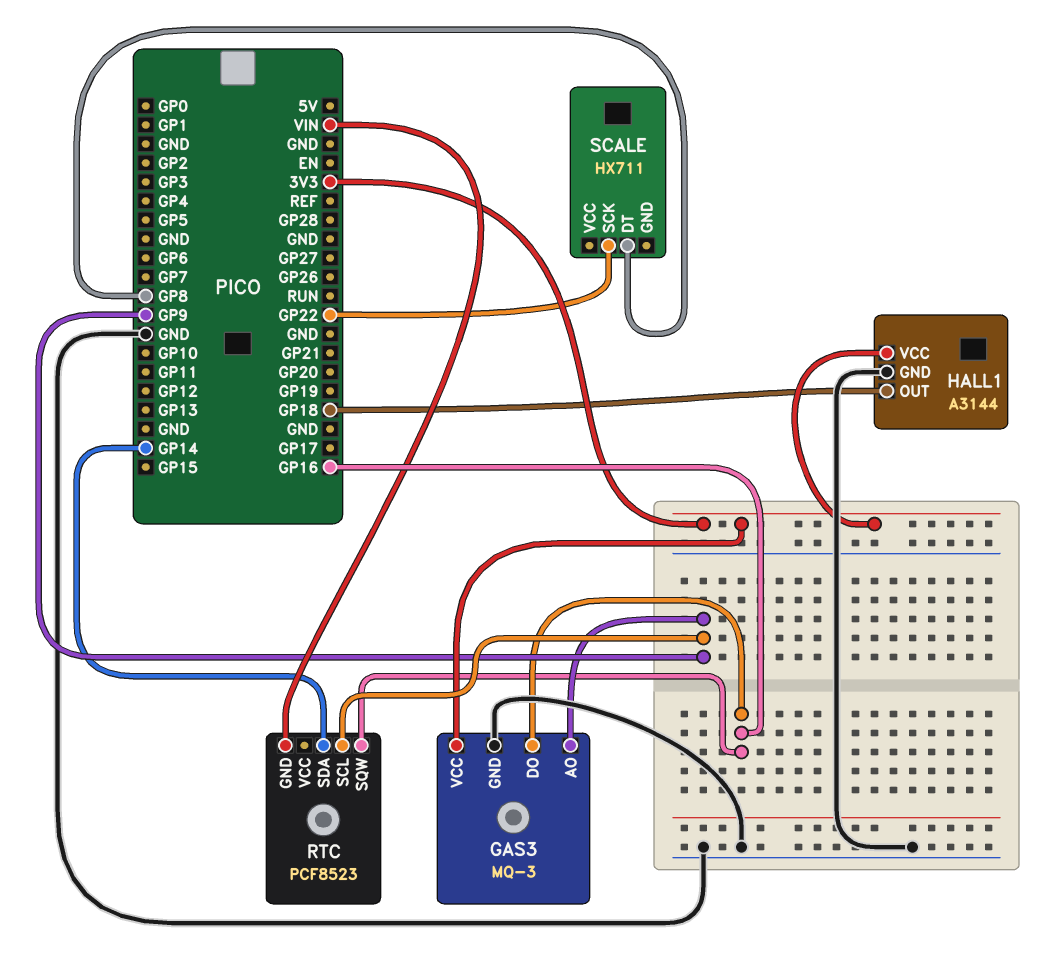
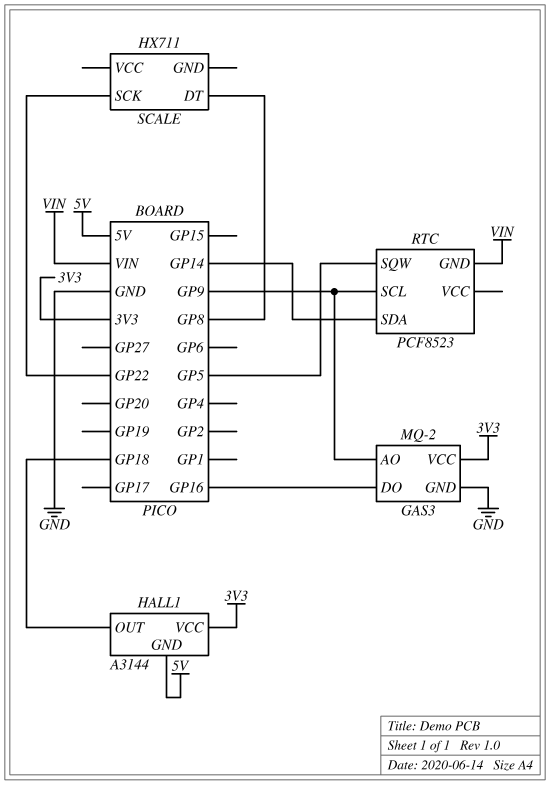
GAS3: MQ-3 -> MQ-2
HALL1 pin GND: GND -> 5V
RTC pin SQW: GP16 -> GP5

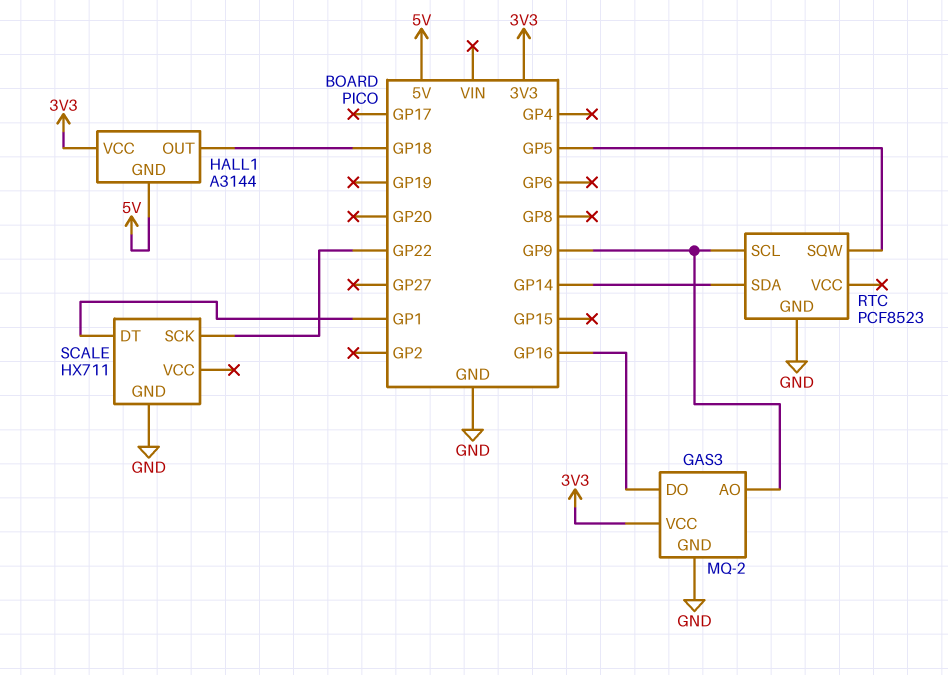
RTC pin GND: VIN -> GND
SCALE pin DT: GP8 -> GP1
SCALE pin GND: none -> GND

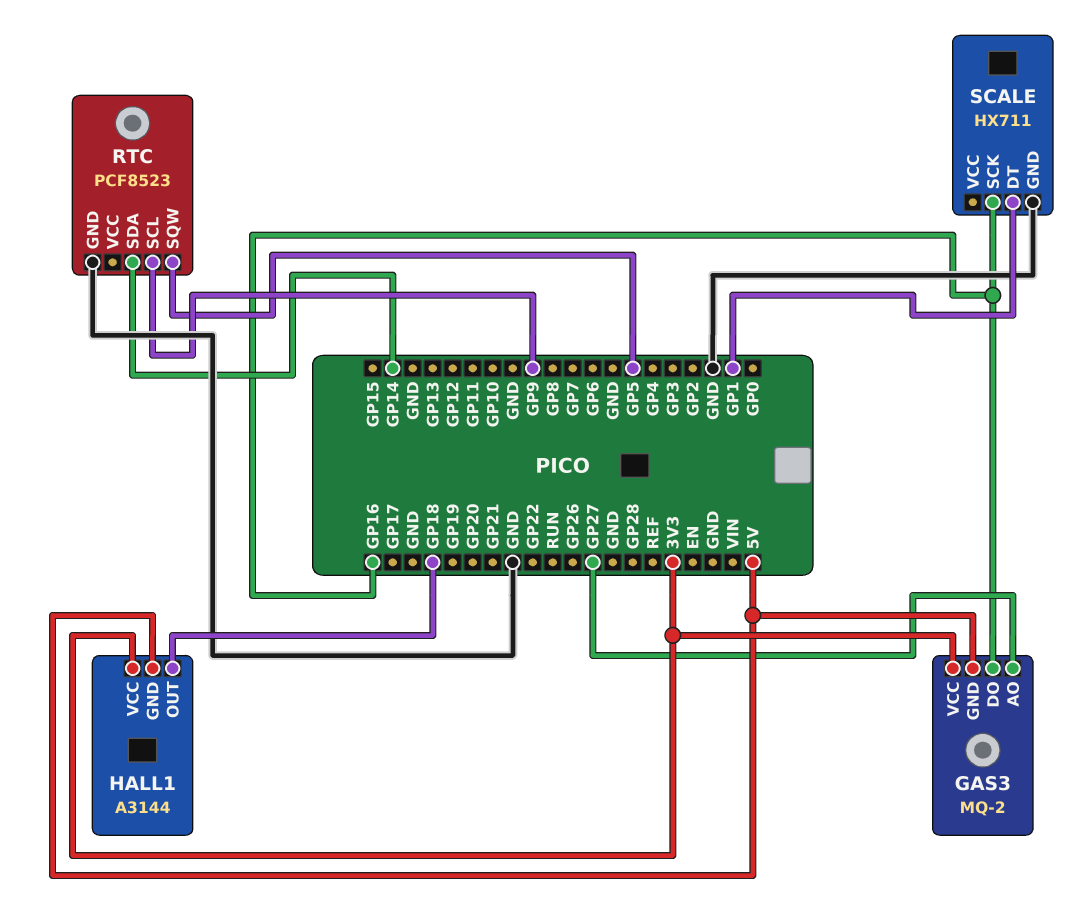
GAS3 pin AO: GP9 -> GP27
GAS3 pin GND: GND -> 5V
SCALE pin SCK: GP22 -> GP16

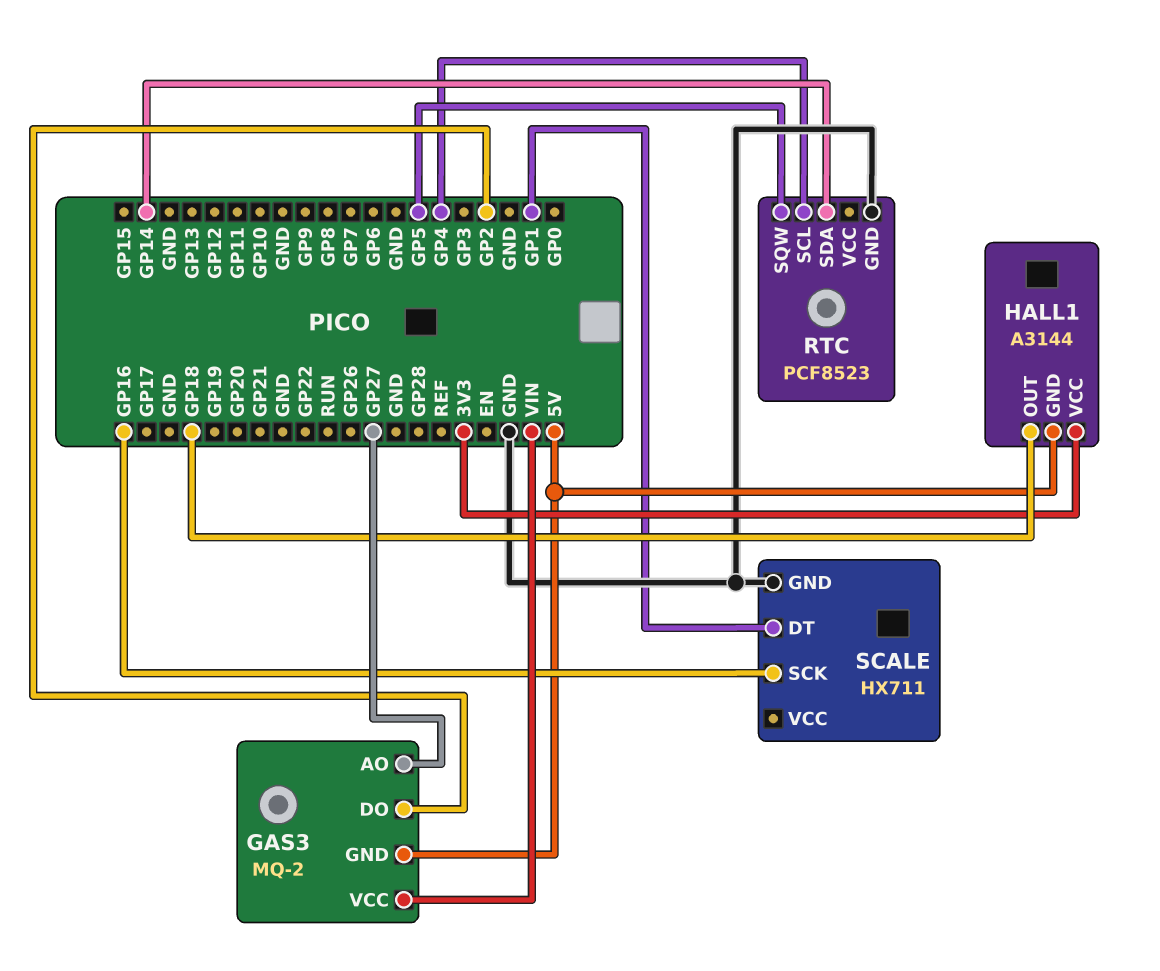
GAS3 pin DO: GP16 -> GP2
GAS3 pin VCC: 3V3 -> VIN
RTC pin SCL: GP9 -> GP4

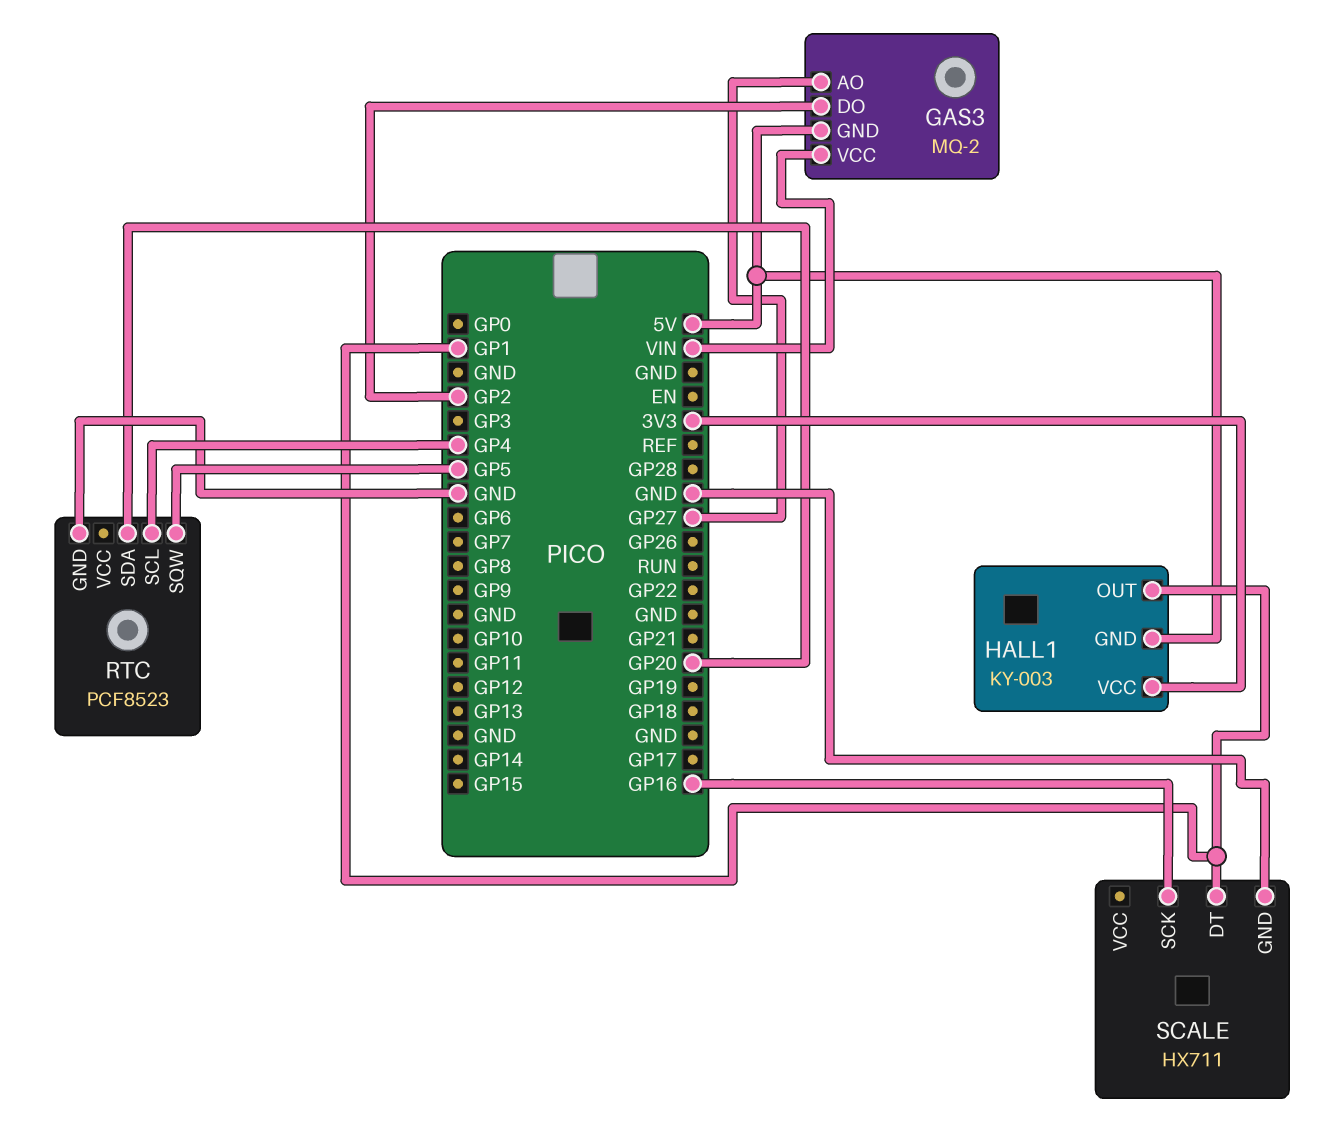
HALL1: A3144 -> KY-003
HALL1 pin OUT: GP18 -> GP1
RTC pin SDA: GP14 -> GP20

